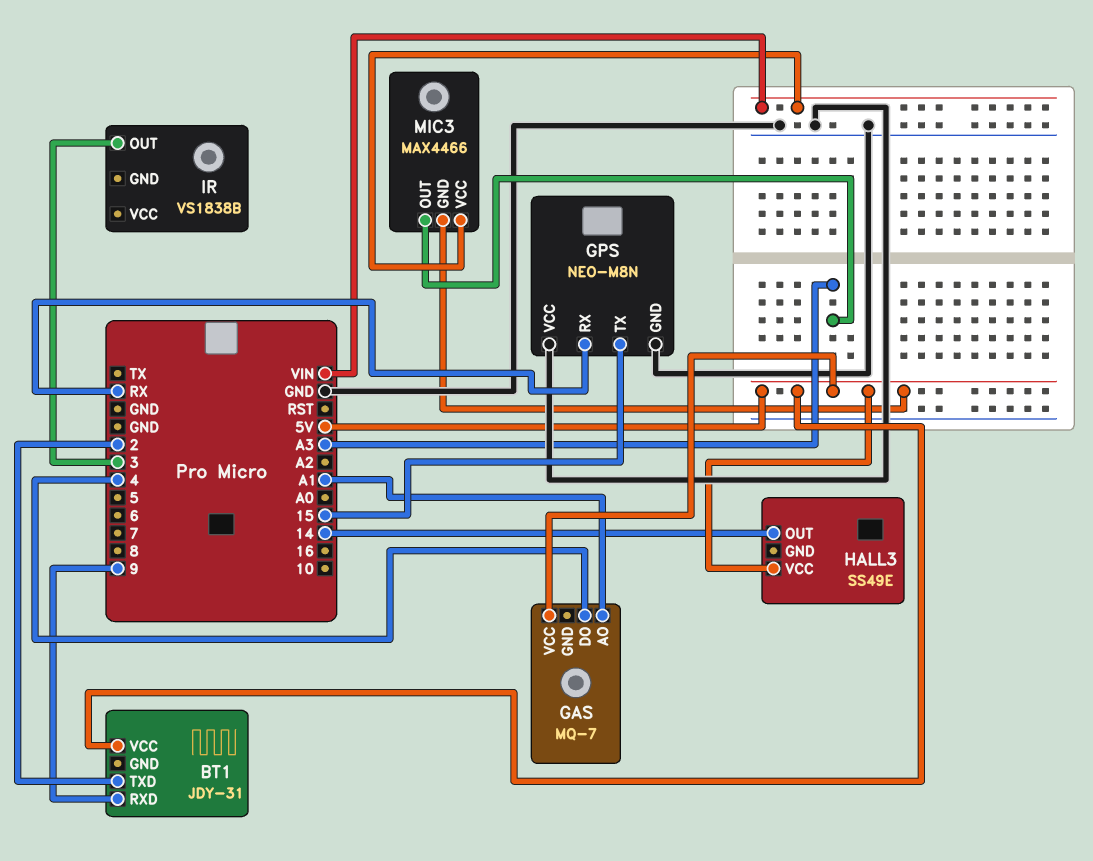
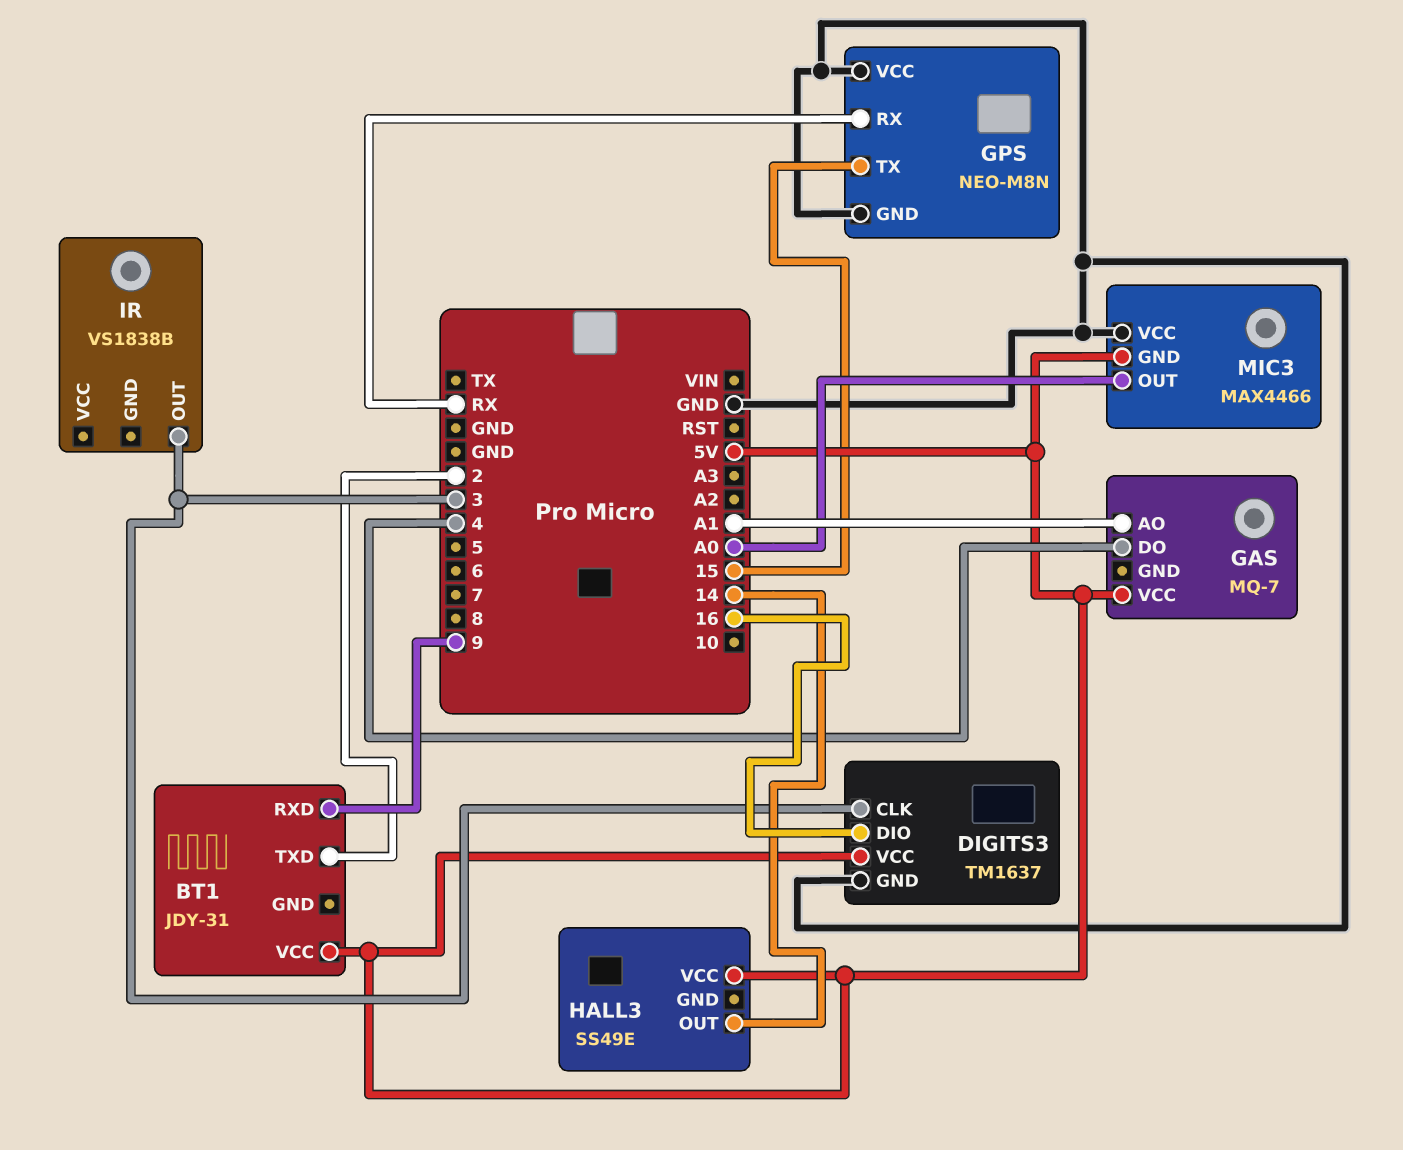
DIGITS3: none -> TM1637
DIGITS3 pin CLK: none -> 3
DIGITS3 pin DIO: none -> 16
DIGITS3 pin GND: none -> GND
DIGITS3 pin VCC: none -> 5V
MIC3 pin OUT: A3 -> A0
MIC3 pin VCC: VIN -> GND

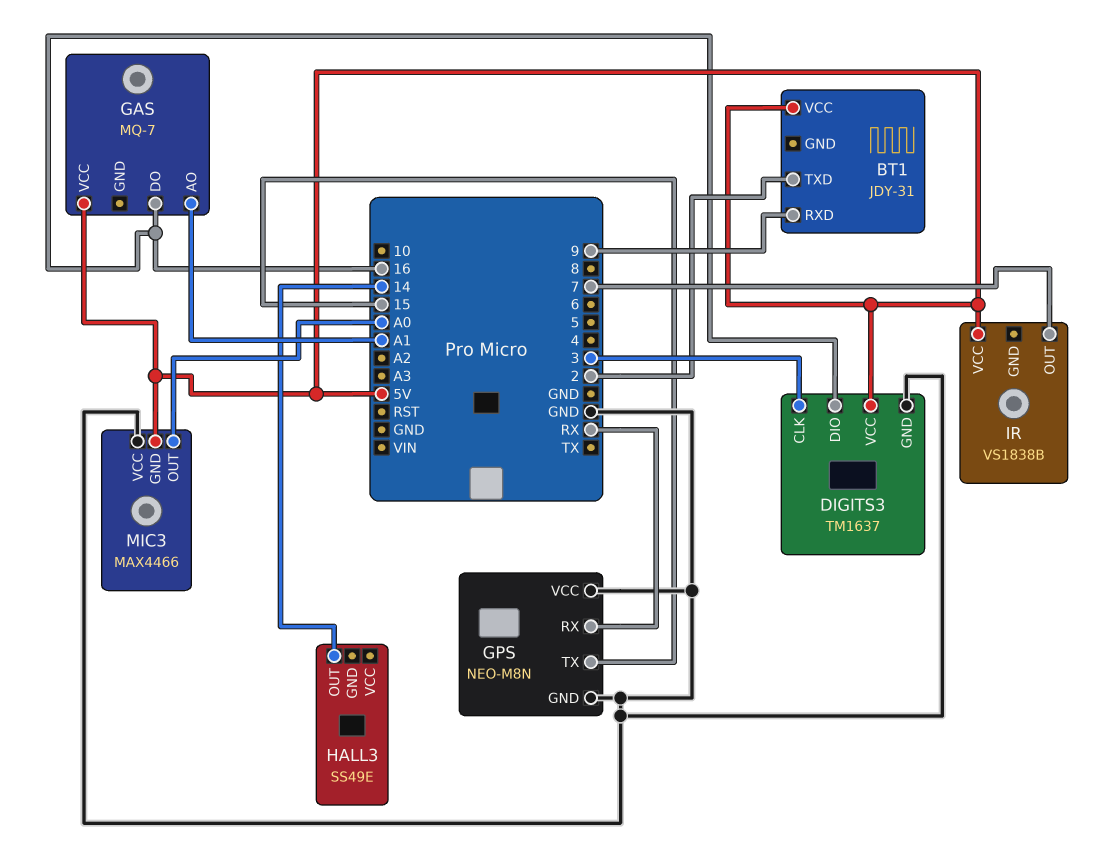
GAS pin DO: 4 -> 16
HALL3 pin VCC: 5V -> none
IR pin OUT: 3 -> 7
IR pin VCC: none -> 5V

